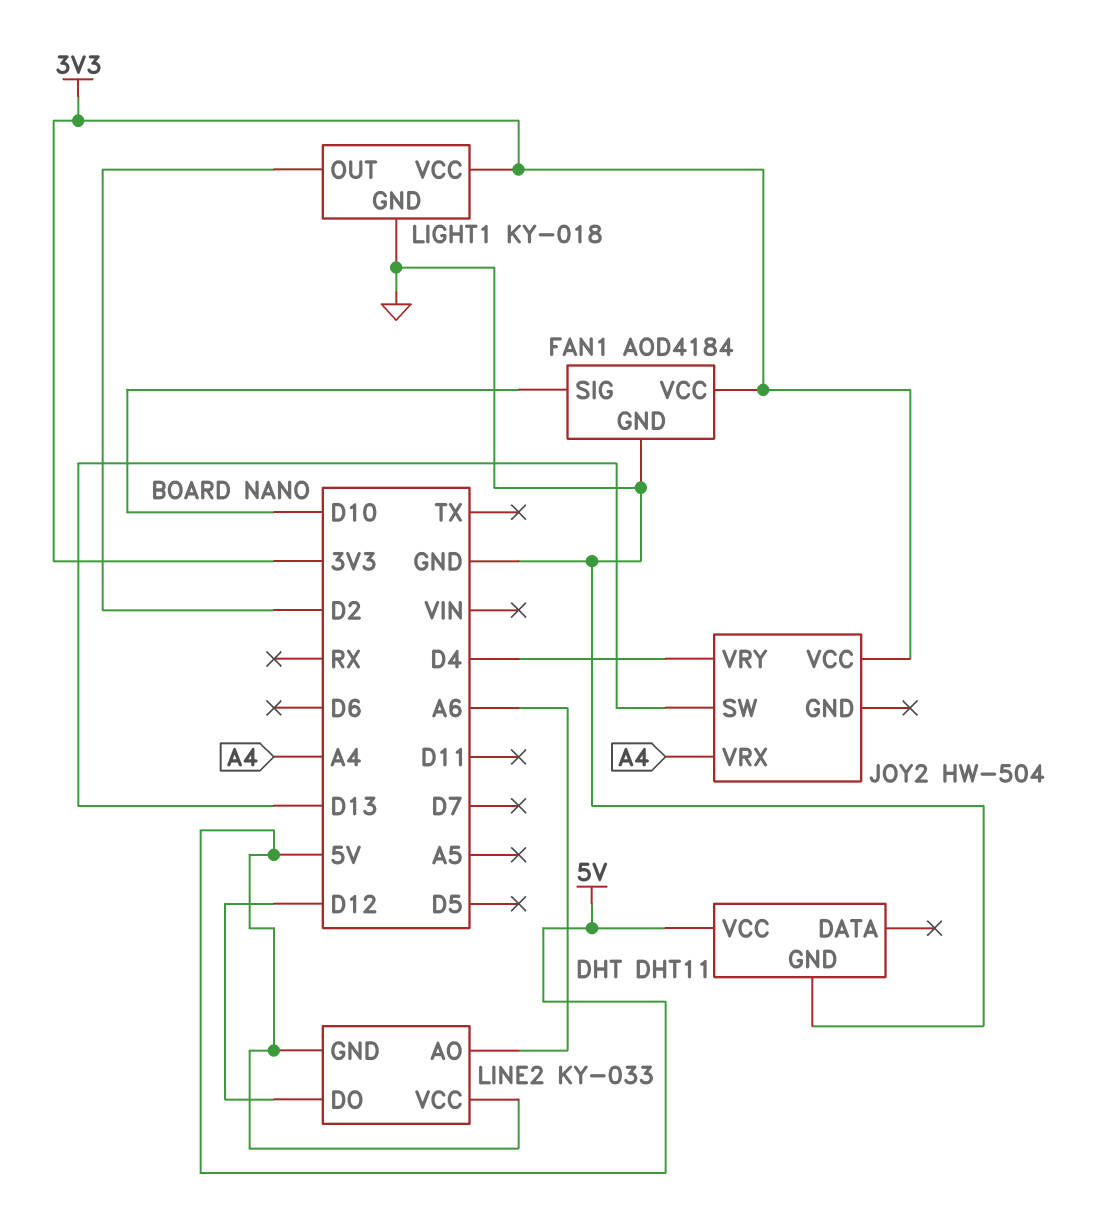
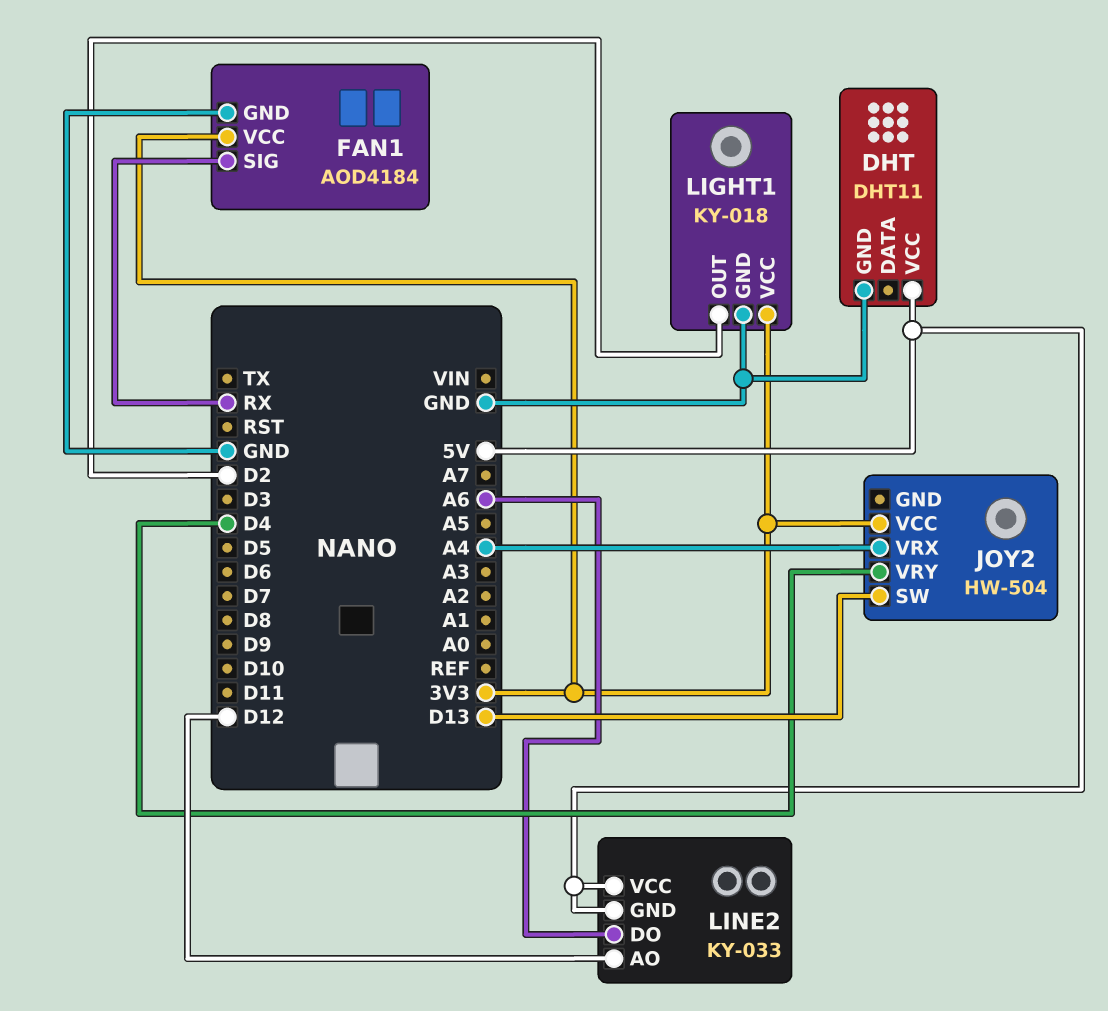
FAN1 pin SIG: D10 -> RX
LINE2 pin AO: A6 -> D12
LINE2 pin DO: D12 -> A6

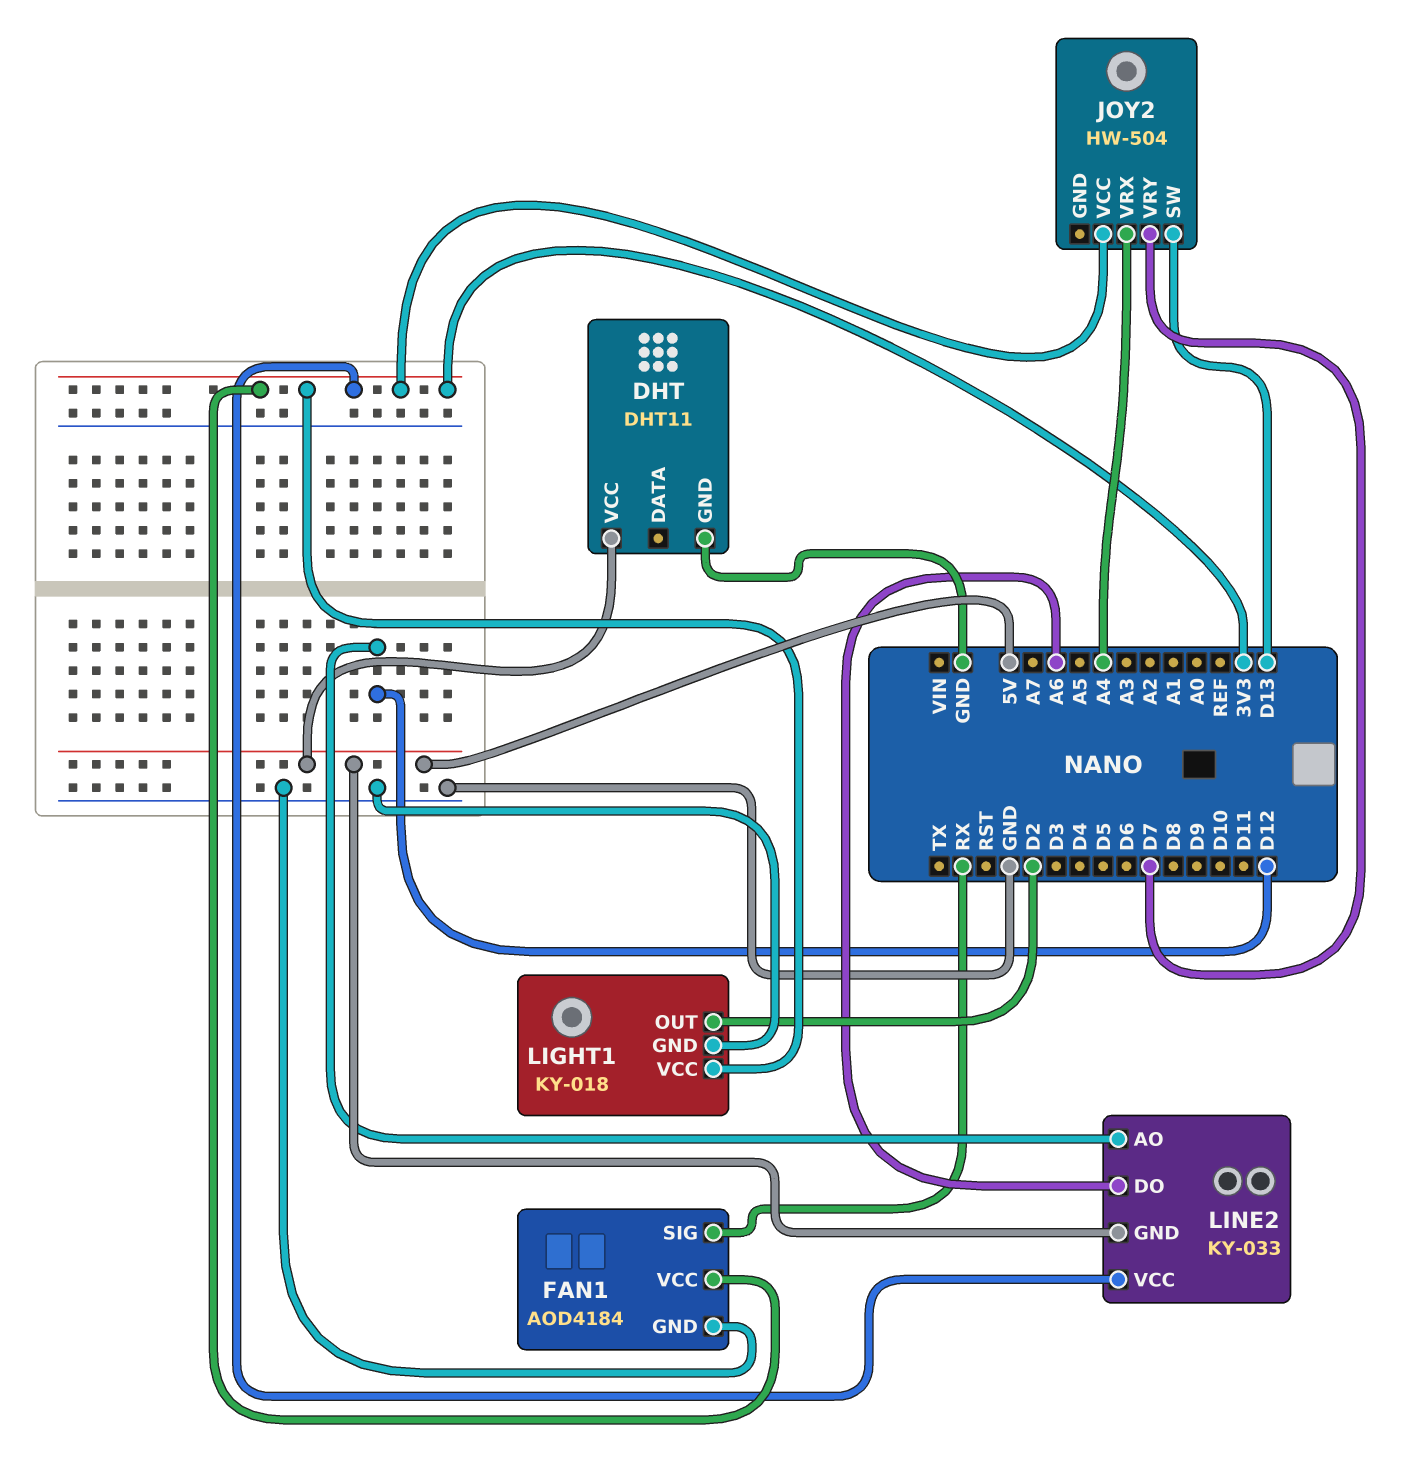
JOY2 pin VRY: D4 -> D7
LINE2 pin VCC: 5V -> 3V3

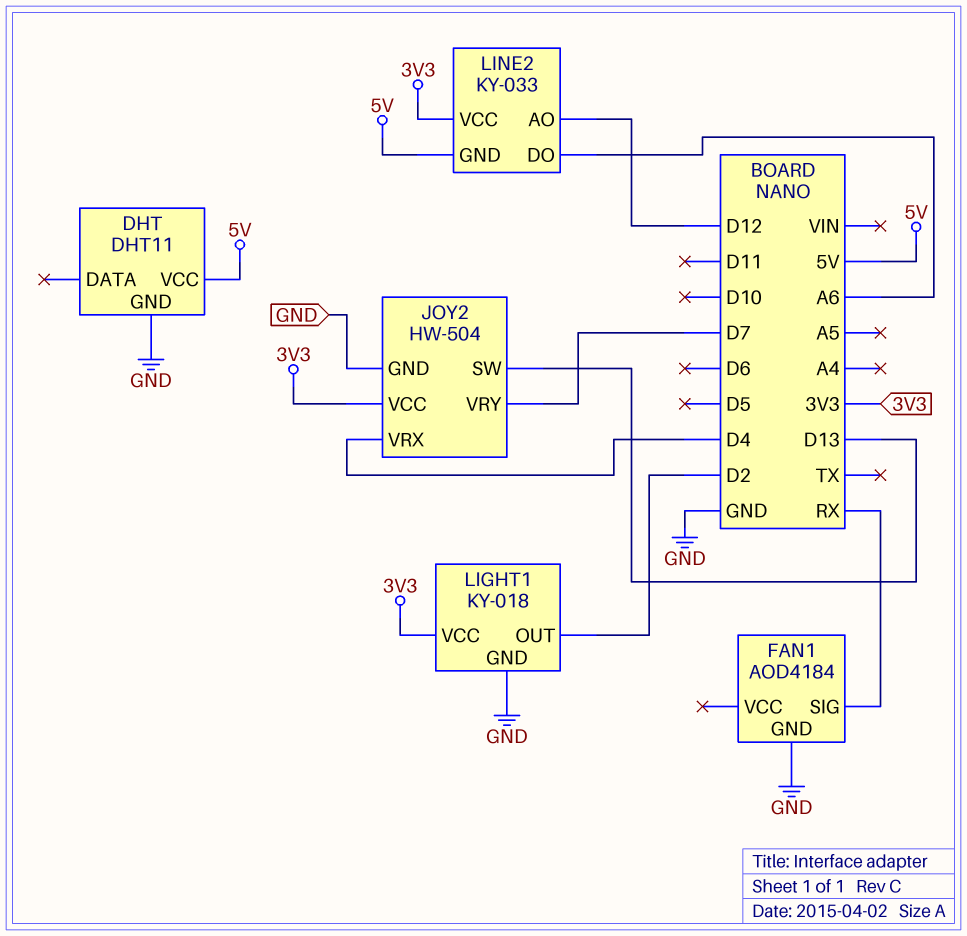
FAN1 pin VCC: 3V3 -> none
JOY2 pin GND: none -> GND
JOY2 pin VRX: A4 -> D4

